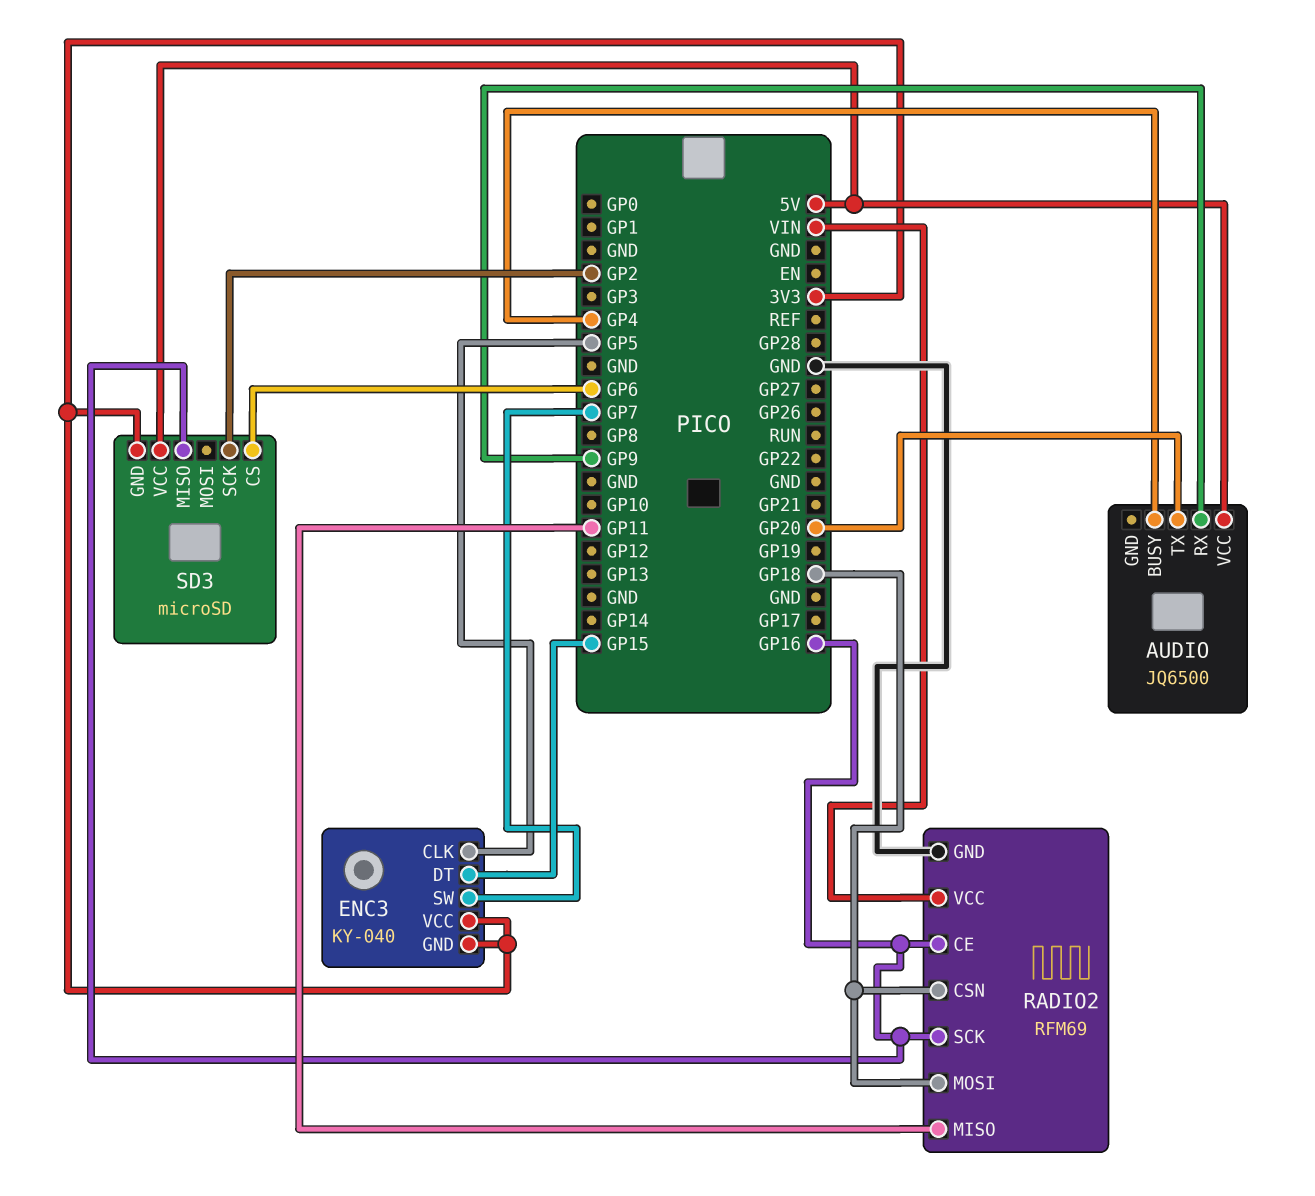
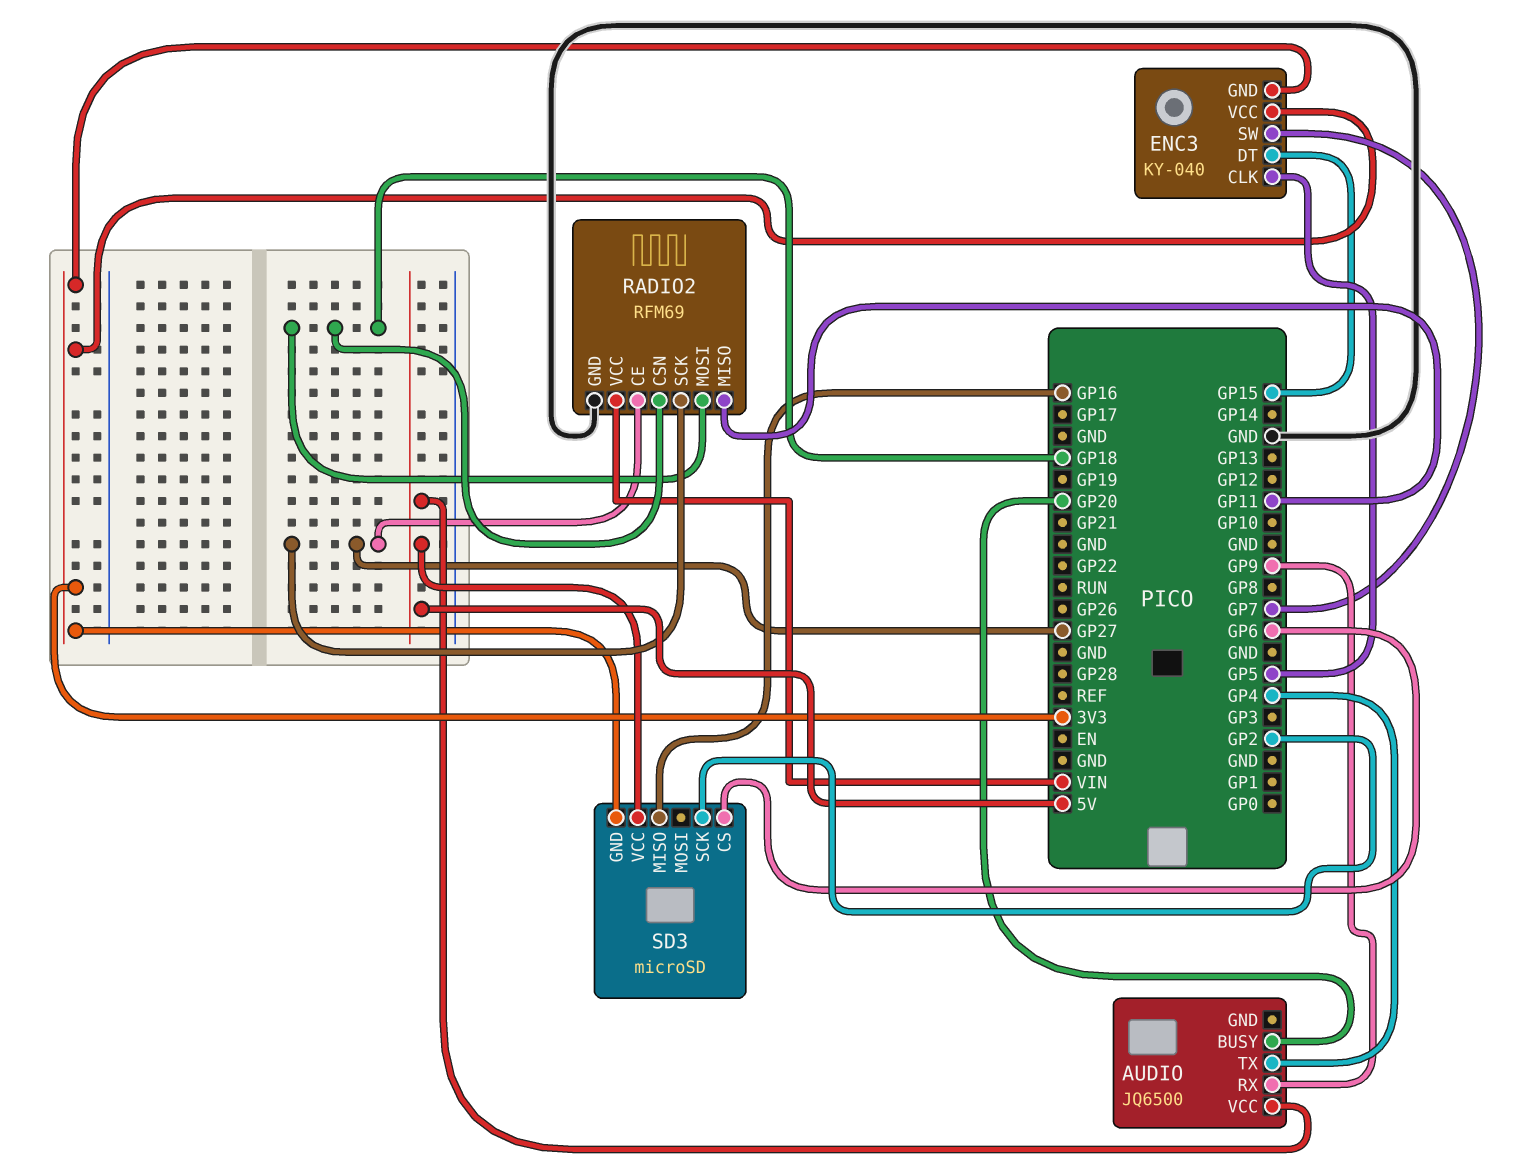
AUDIO pin BUSY: GP4 -> GP20
AUDIO pin TX: GP20 -> GP4
RADIO2 pin CE: GP16 -> GP27
RADIO2 pin SCK: GP16 -> GP27

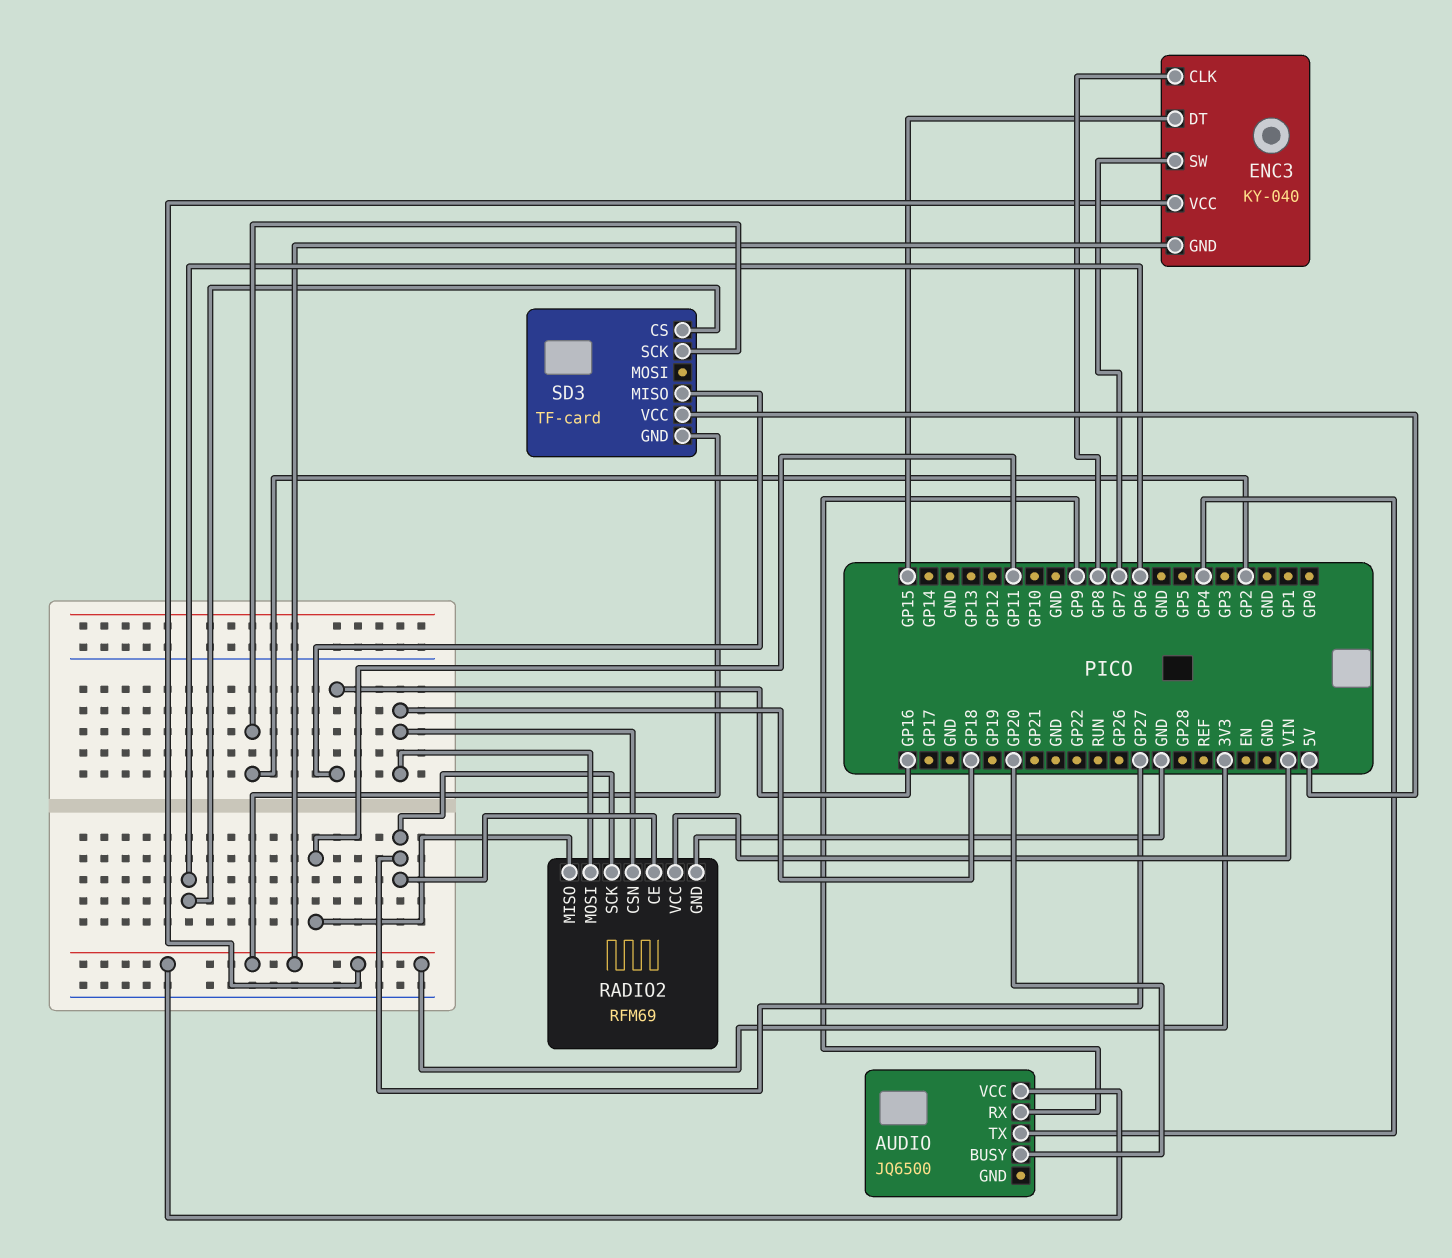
AUDIO pin VCC: 5V -> 3V3
ENC3 pin CLK: GP5 -> GP8
SD3: microSD -> TF-card

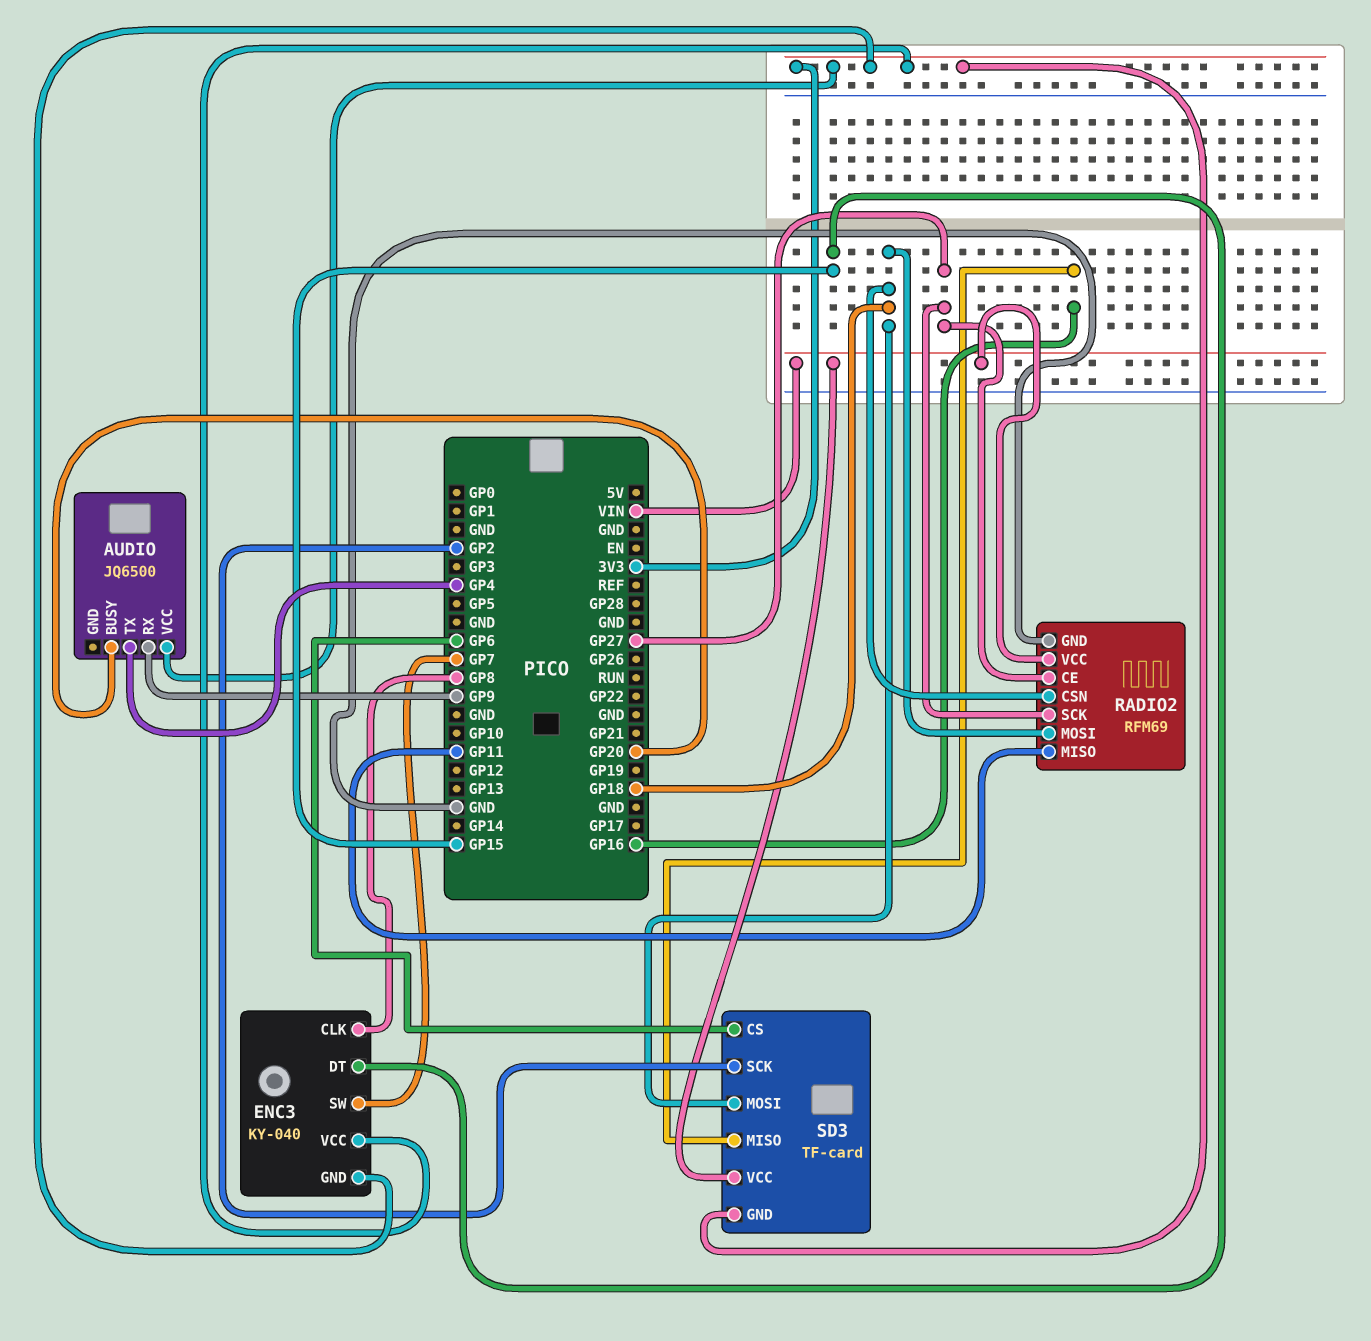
SD3 pin MOSI: none -> GP18
SD3 pin VCC: 5V -> VIN

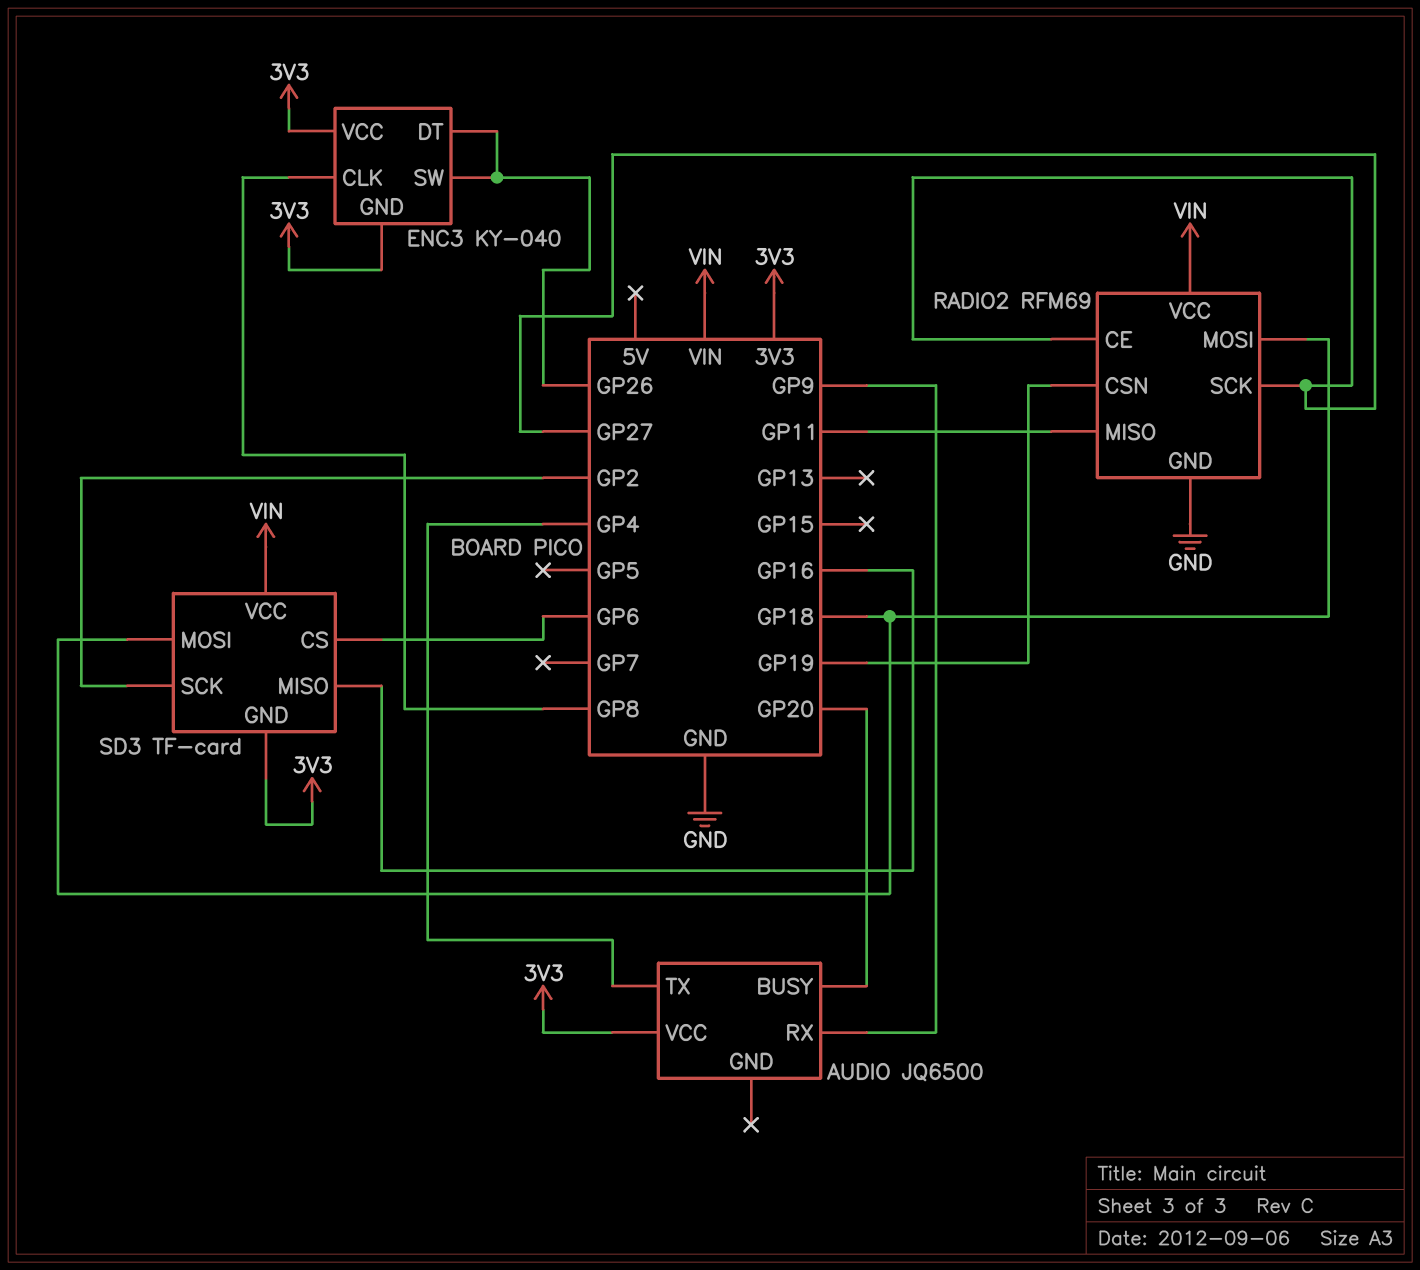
ENC3 pin DT: GP15 -> GP26
ENC3 pin SW: GP7 -> GP26
RADIO2 pin CSN: GP18 -> GP19

